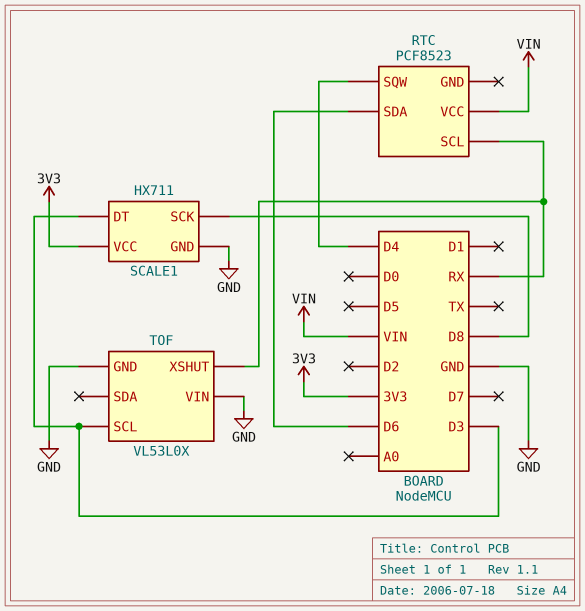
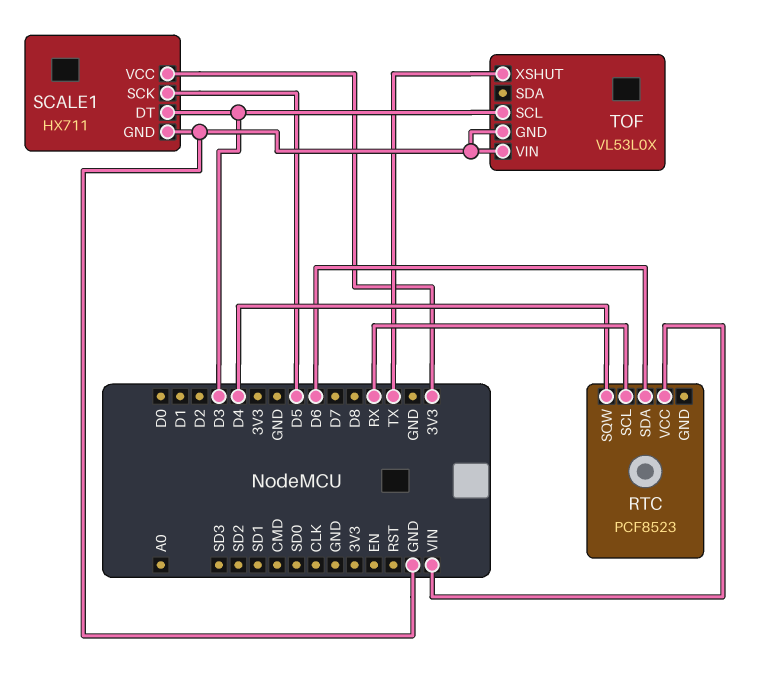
SCALE1 pin SCK: D8 -> D5
TOF pin XSHUT: RX -> TX

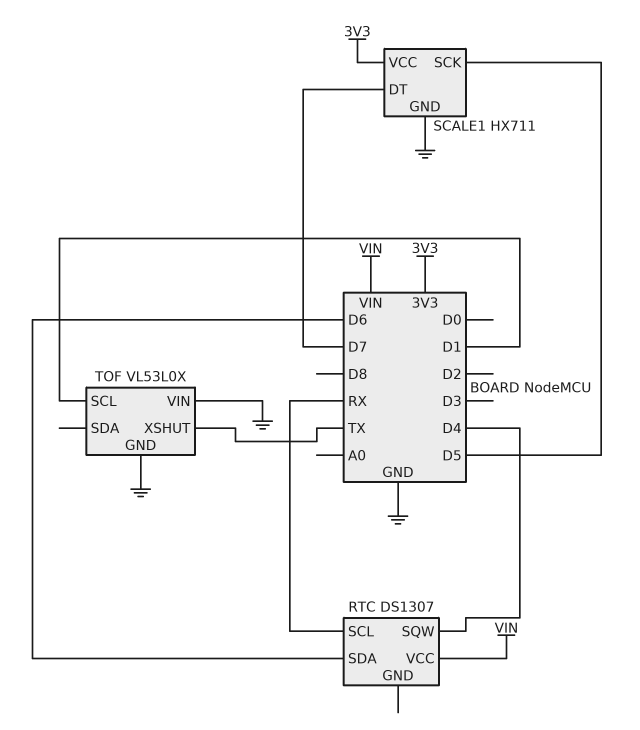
RTC: PCF8523 -> DS1307
SCALE1 pin DT: D3 -> D7
TOF pin SCL: D3 -> D1

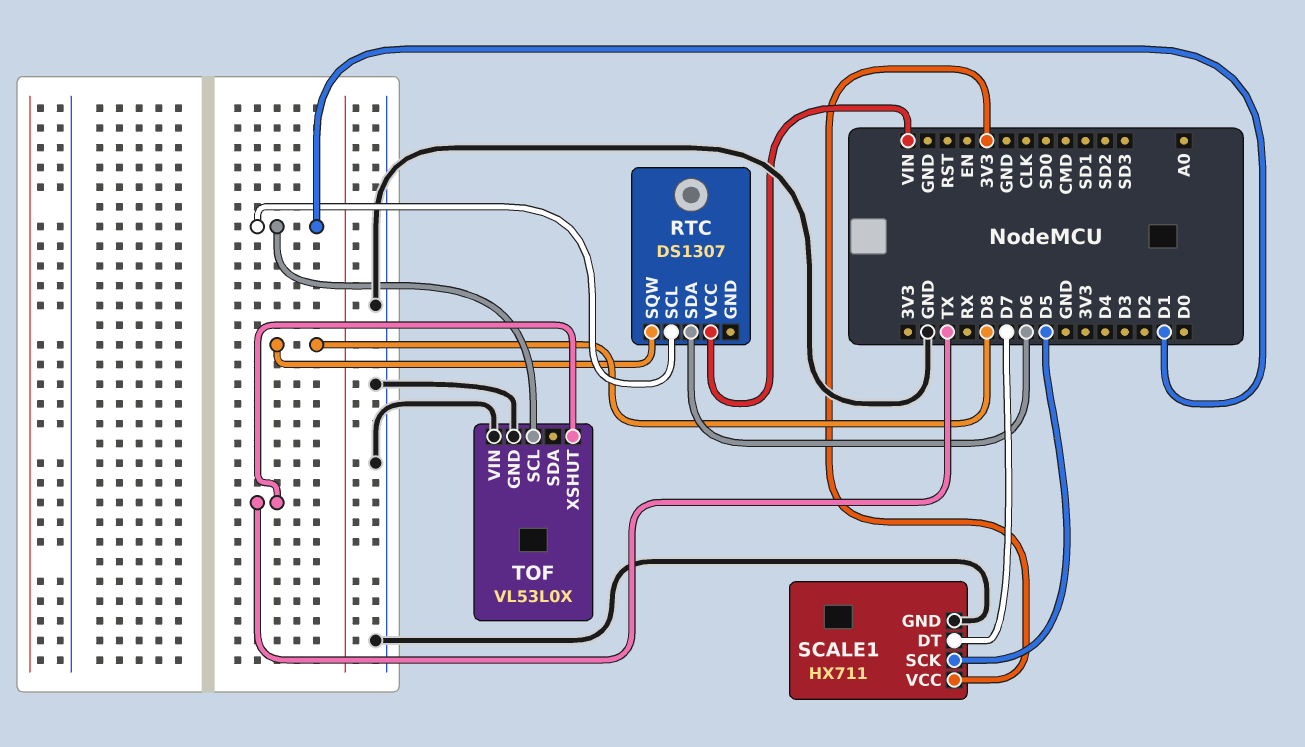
RTC pin SCL: RX -> D1
RTC pin SQW: D4 -> D8

